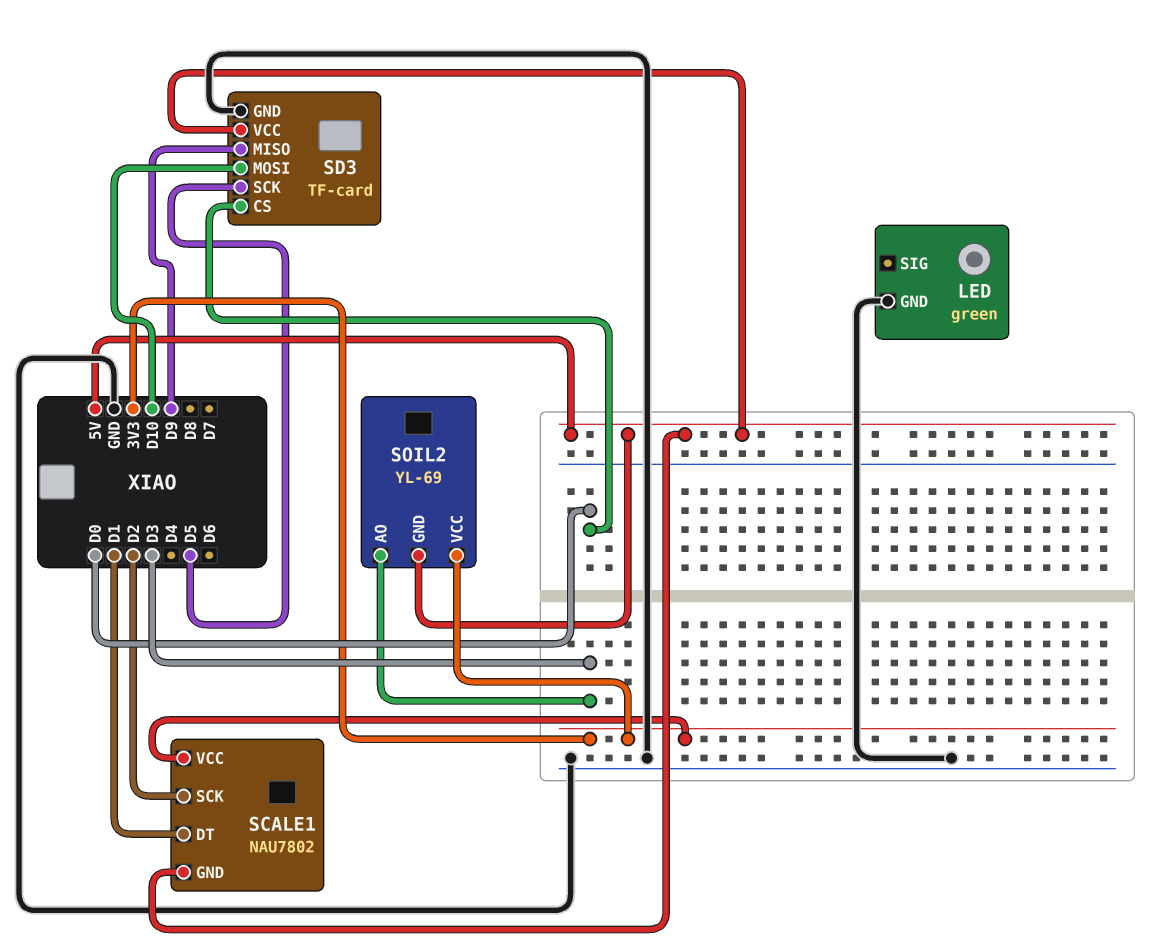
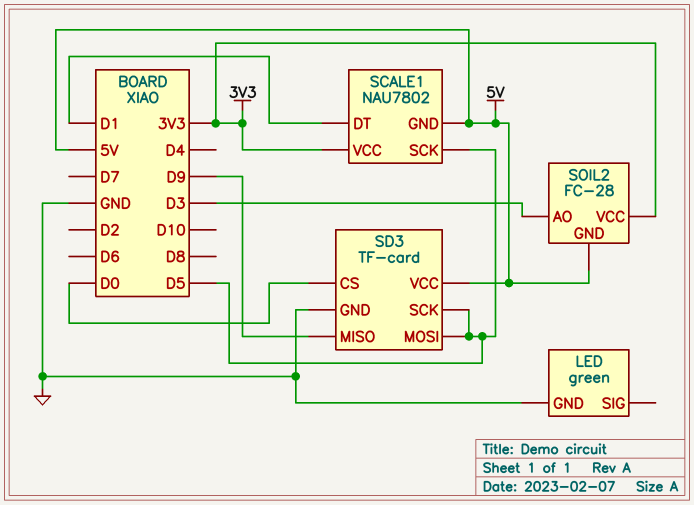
SCALE1 pin SCK: D2 -> D5
SD3 pin MOSI: D10 -> D5
SOIL2: YL-69 -> FC-28

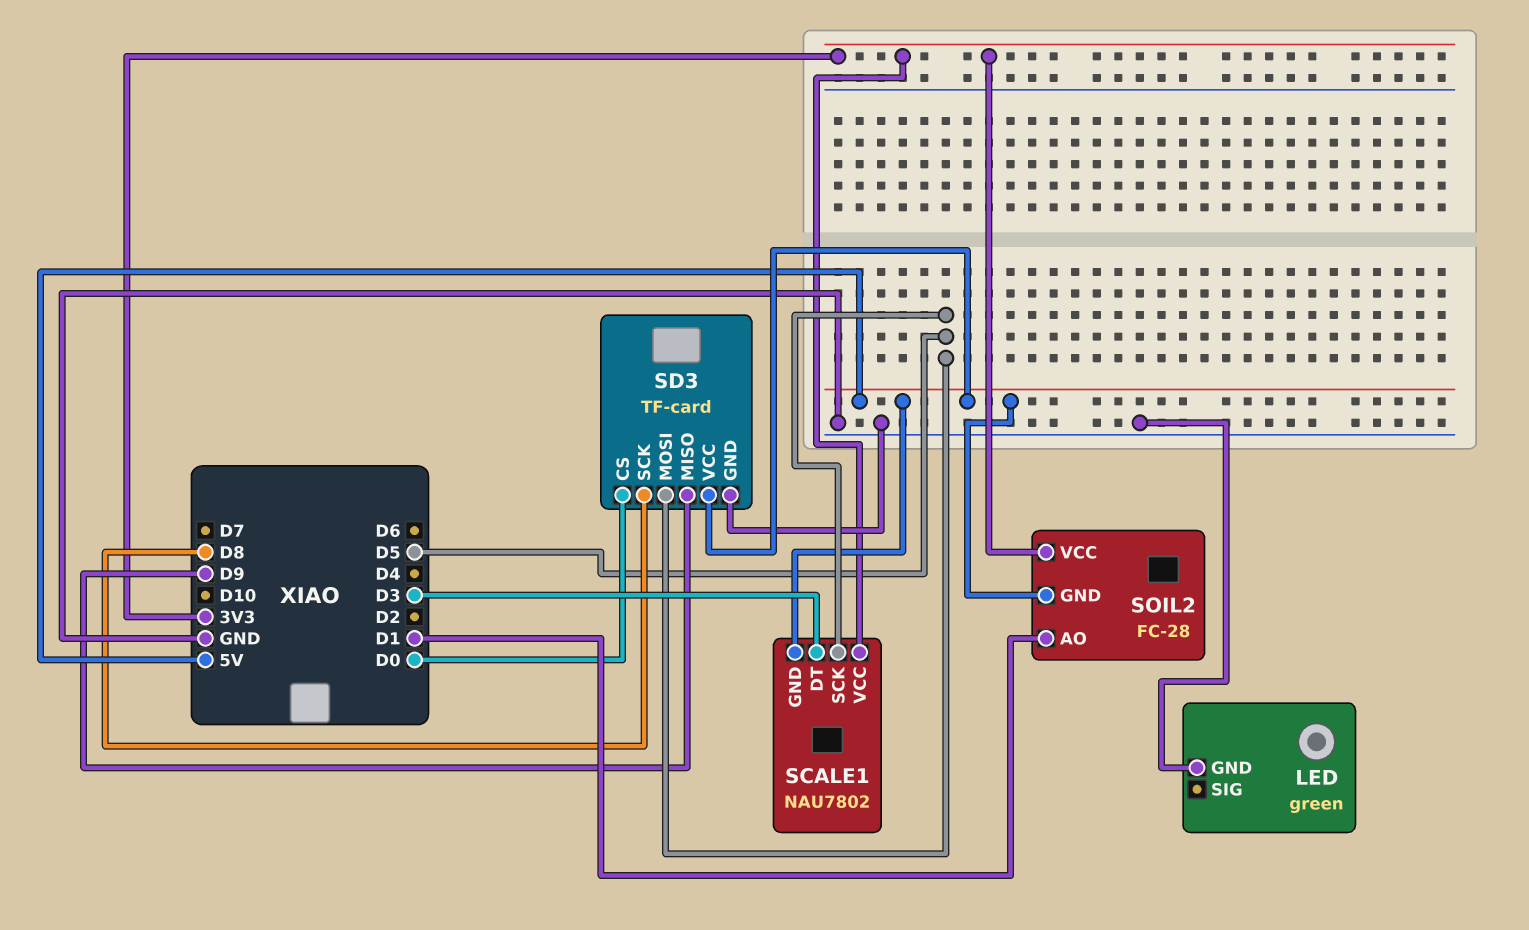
SCALE1 pin DT: D1 -> D3
SD3 pin SCK: D5 -> D8
SOIL2 pin AO: D3 -> D1

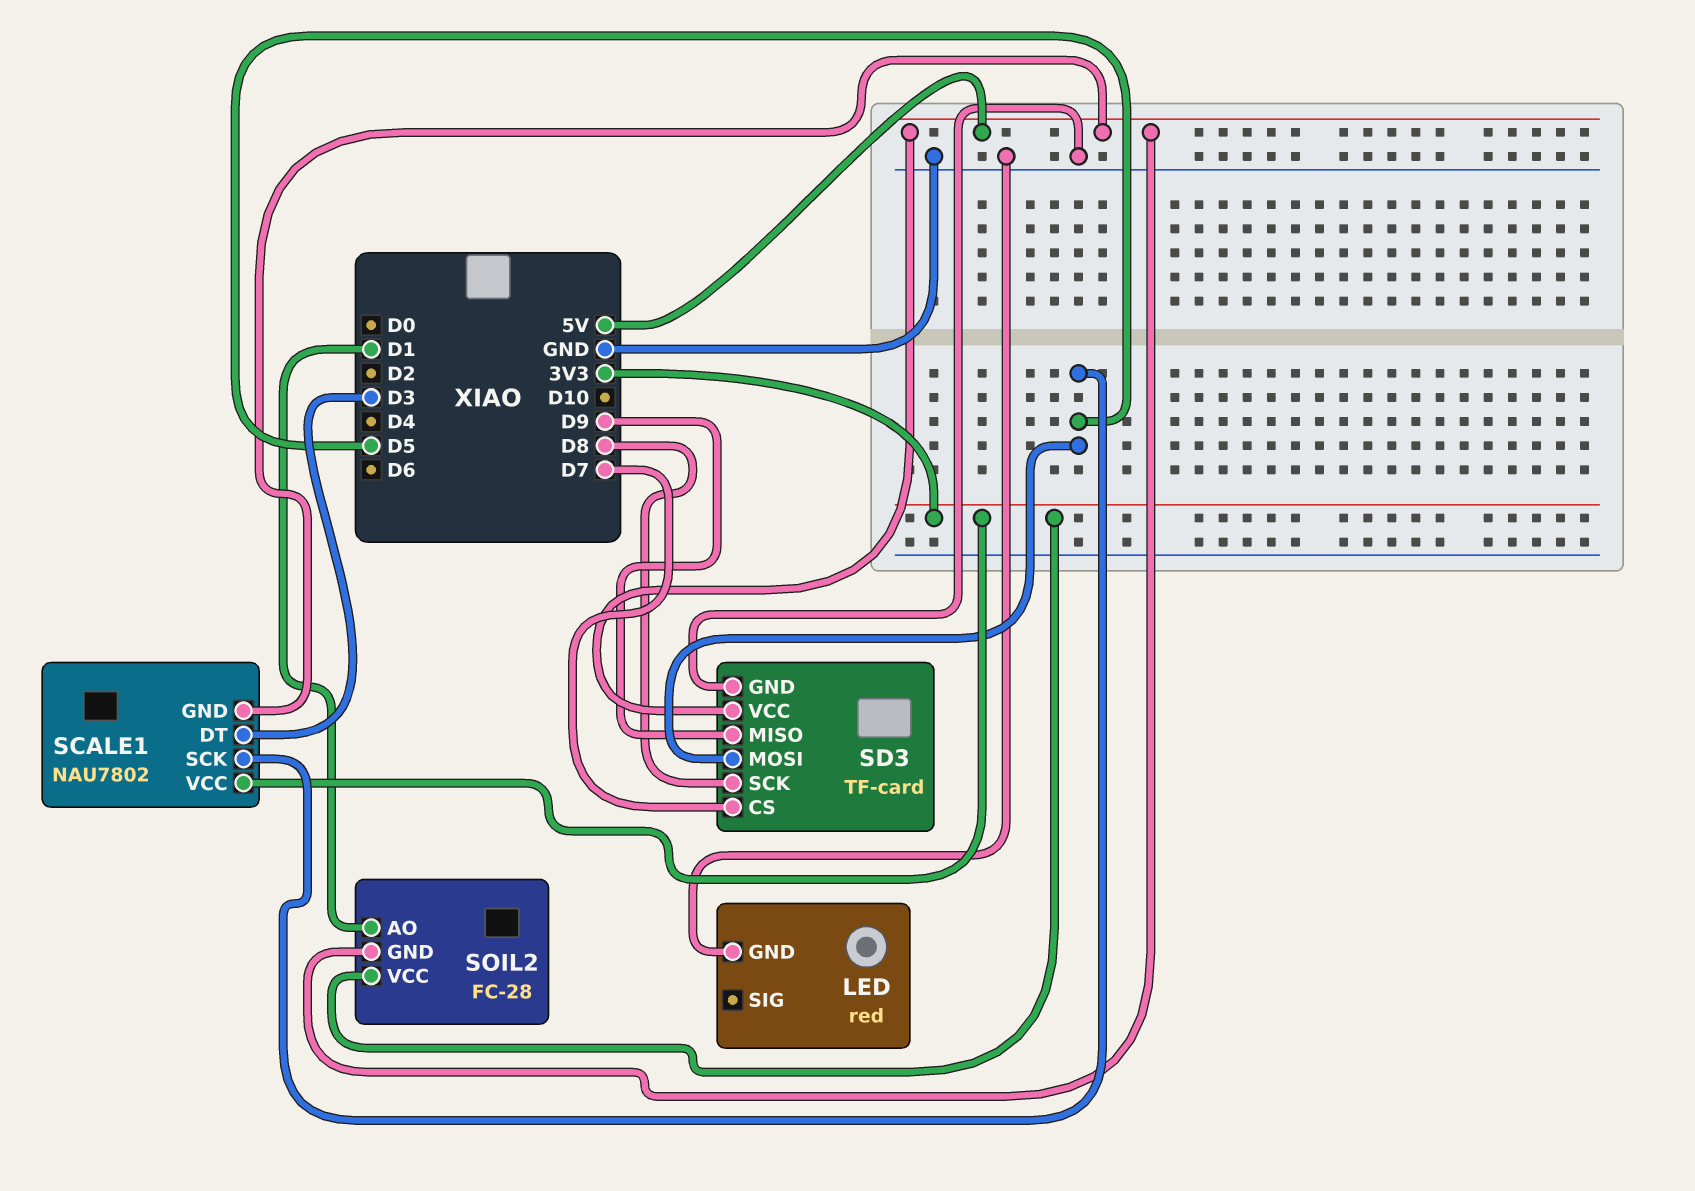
LED: green -> red
SD3 pin CS: D0 -> D7

